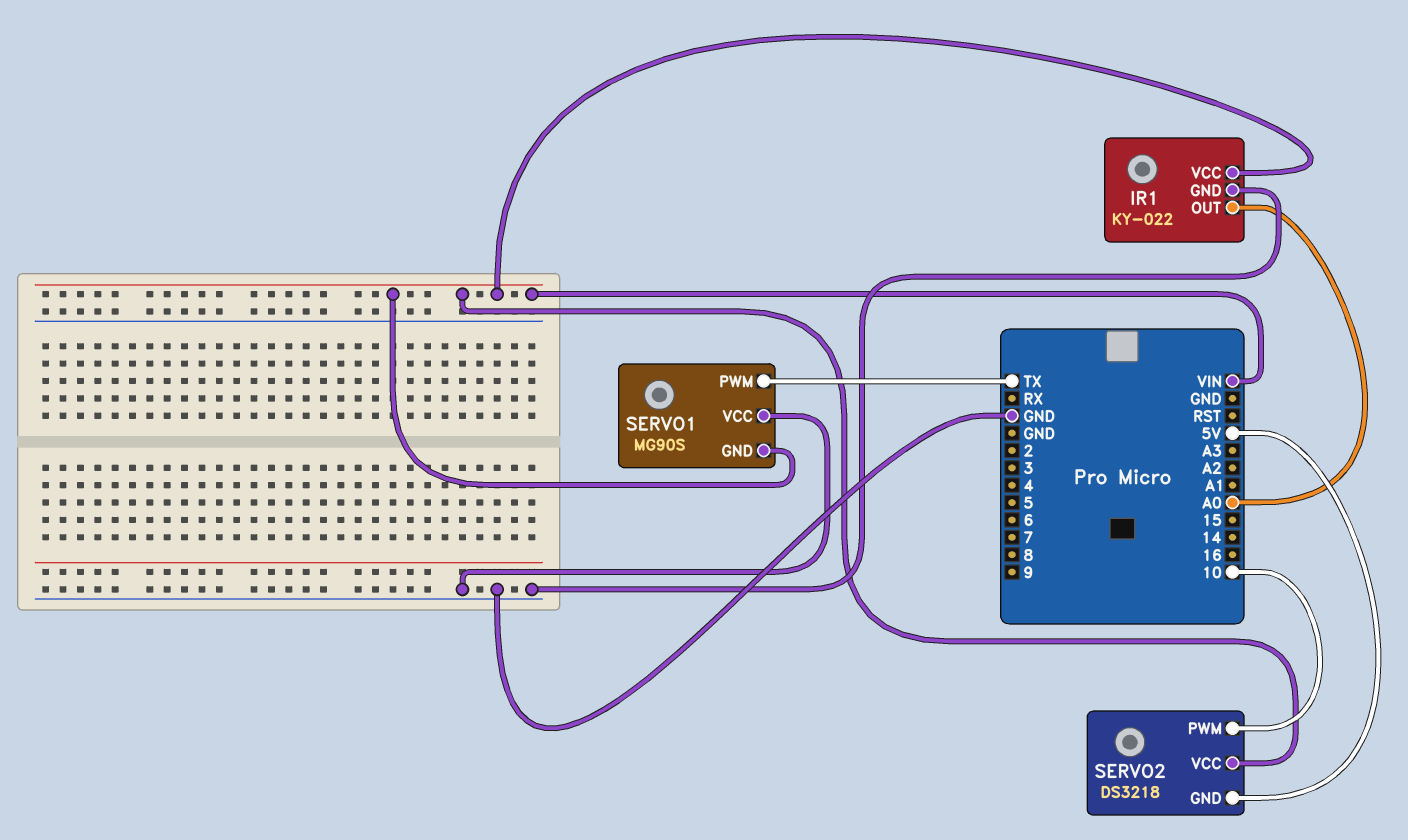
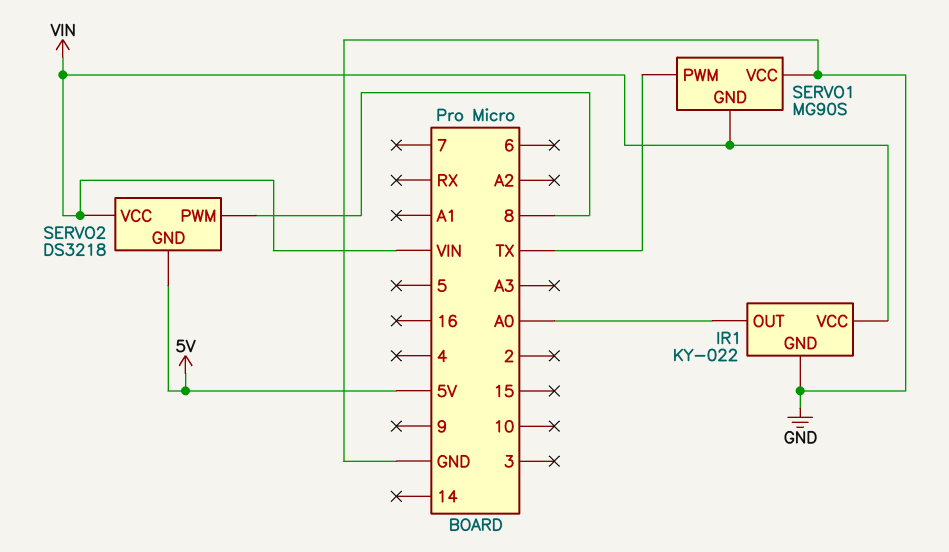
SERVO2 pin PWM: 10 -> 8

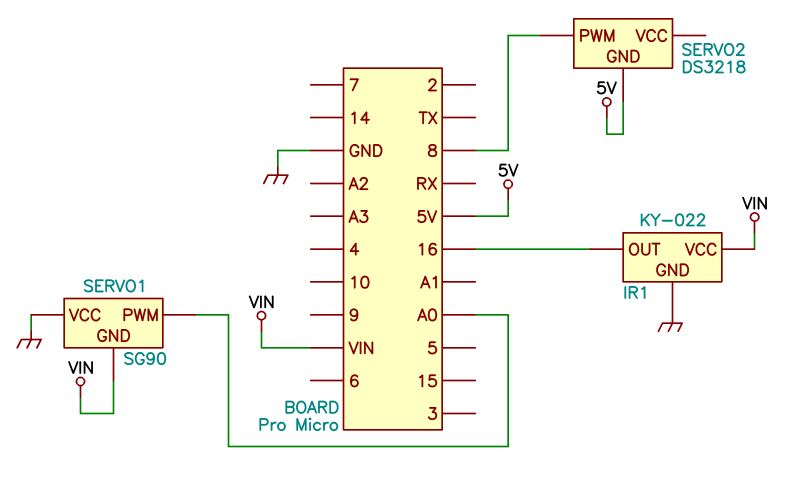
IR1 pin OUT: A0 -> 16
SERVO1: MG90S -> SG90
SERVO1 pin PWM: TX -> A0
SERVO2 pin VCC: VIN -> none

